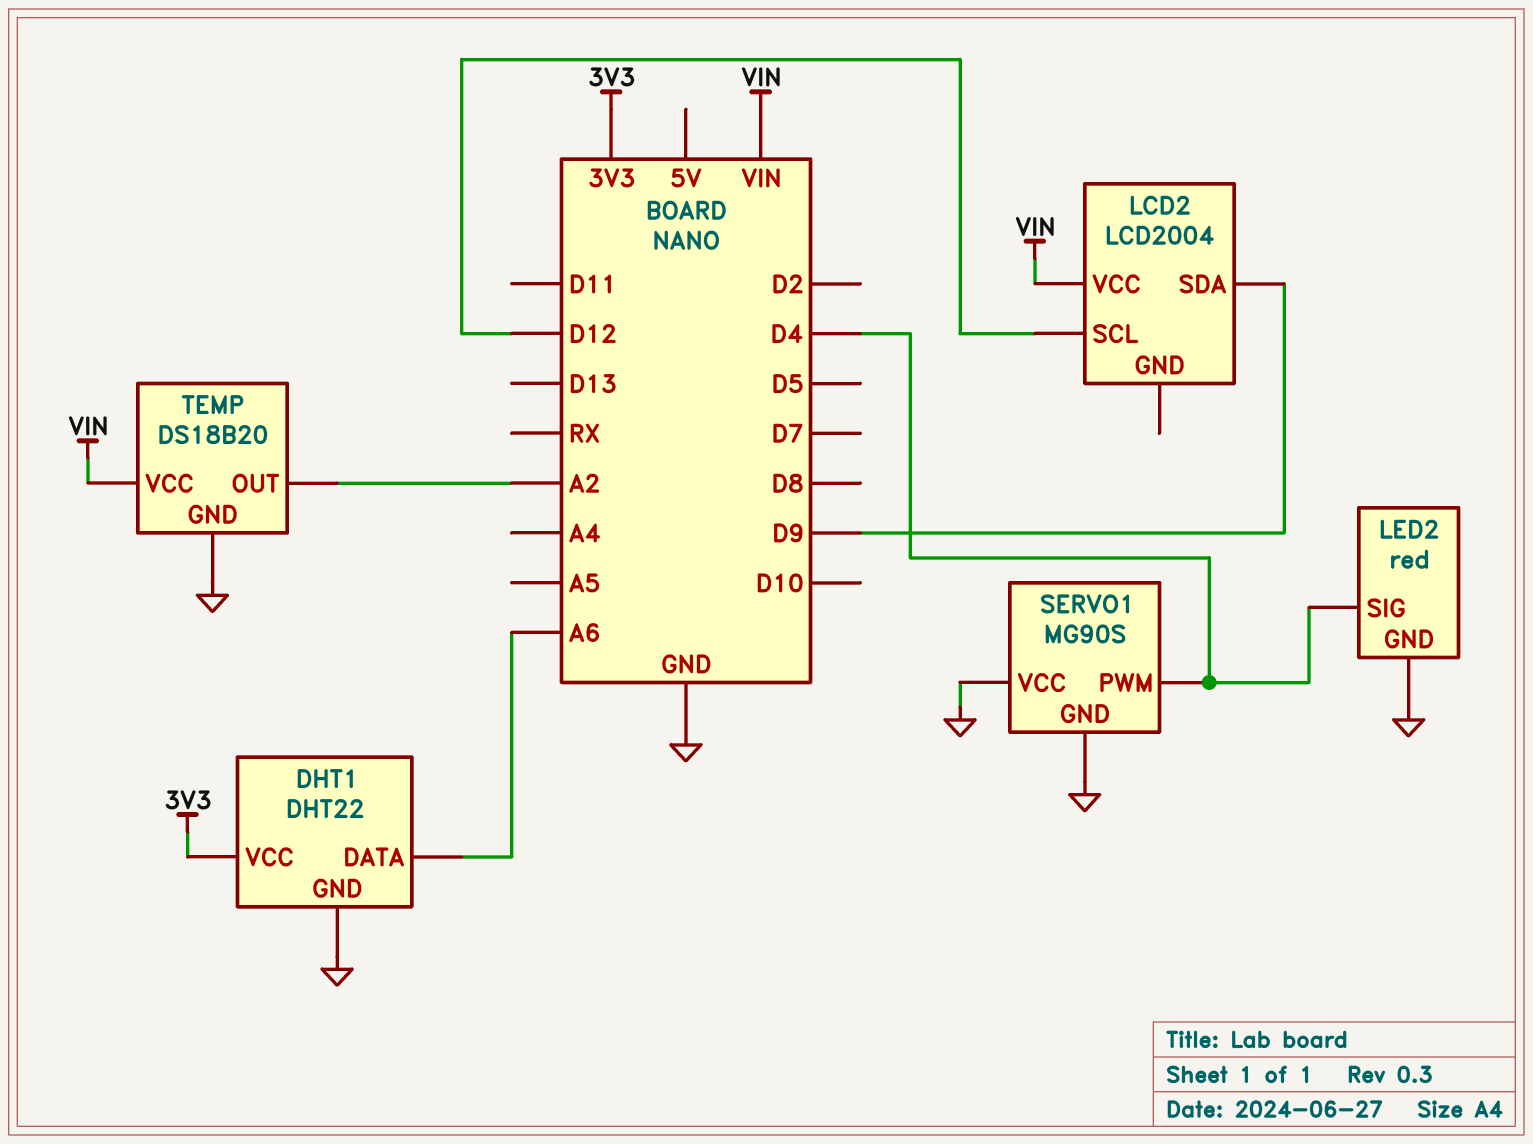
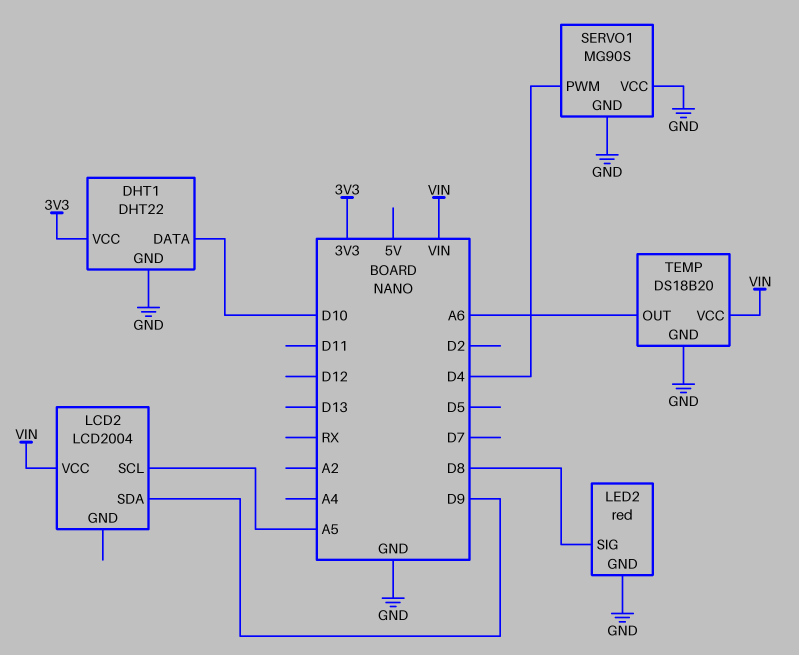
DHT1 pin DATA: A6 -> D10
LCD2 pin SCL: D12 -> A5
LED2 pin SIG: D4 -> D8
TEMP pin OUT: A2 -> A6

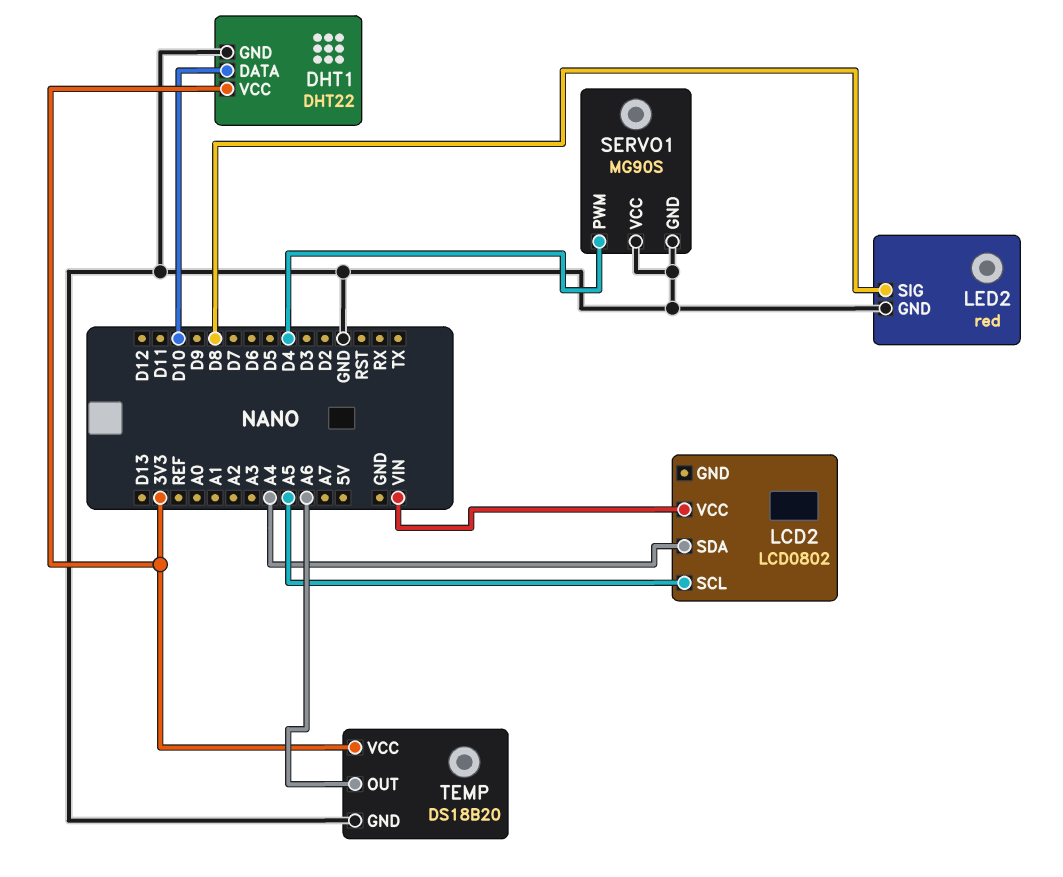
LCD2: LCD2004 -> LCD0802
LCD2 pin SDA: D9 -> A4
TEMP pin VCC: VIN -> 3V3

